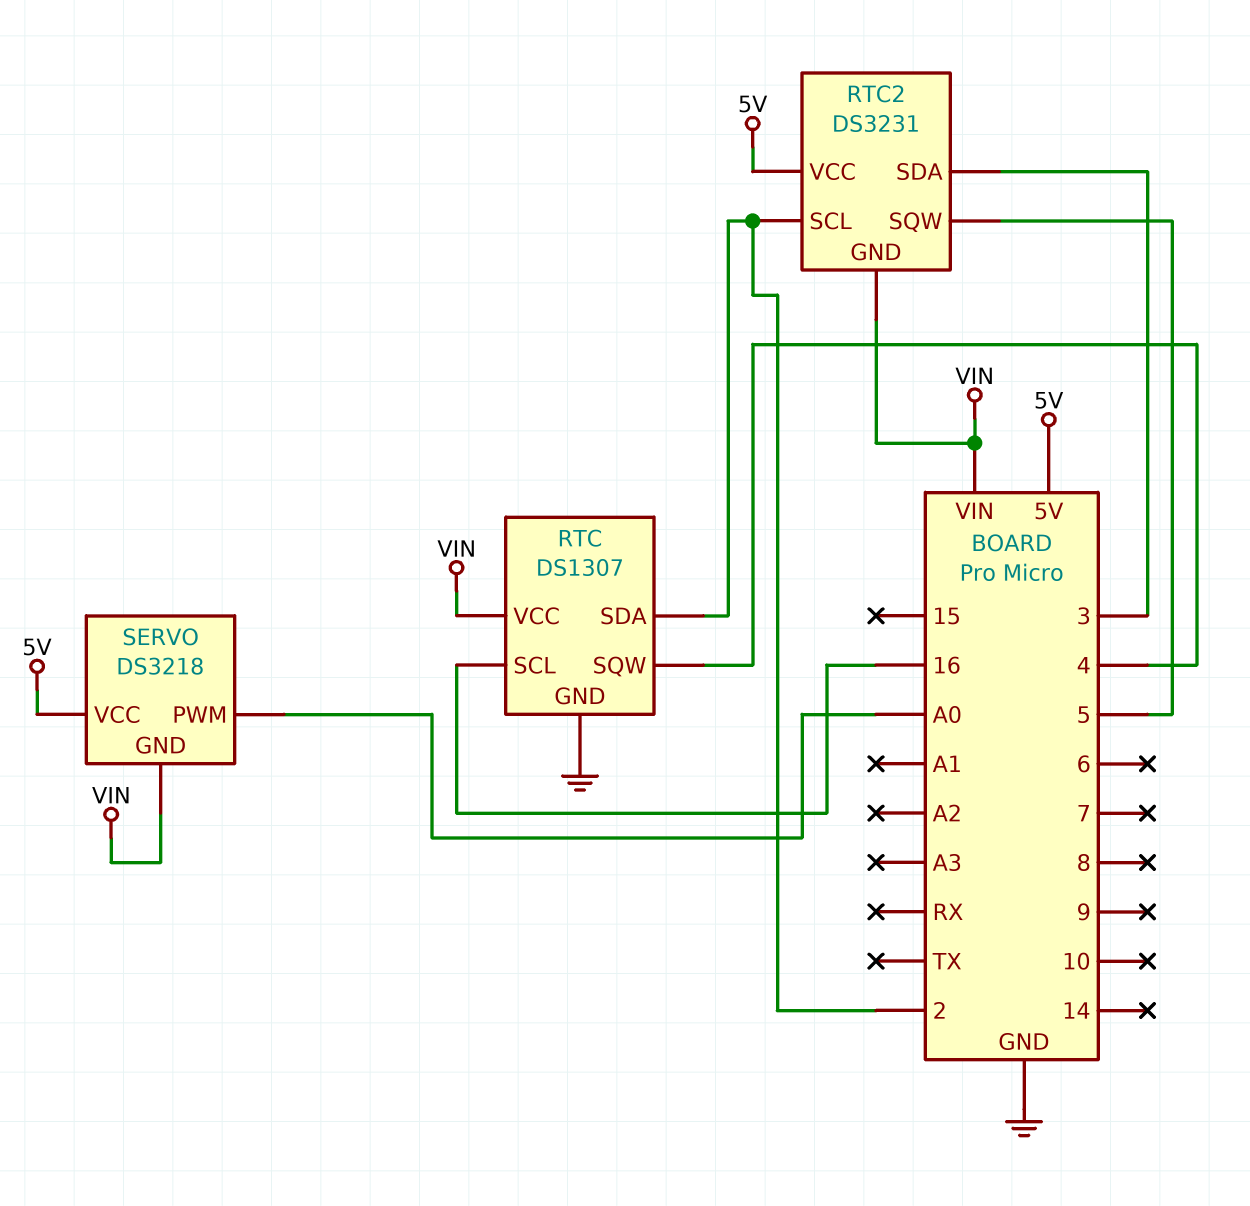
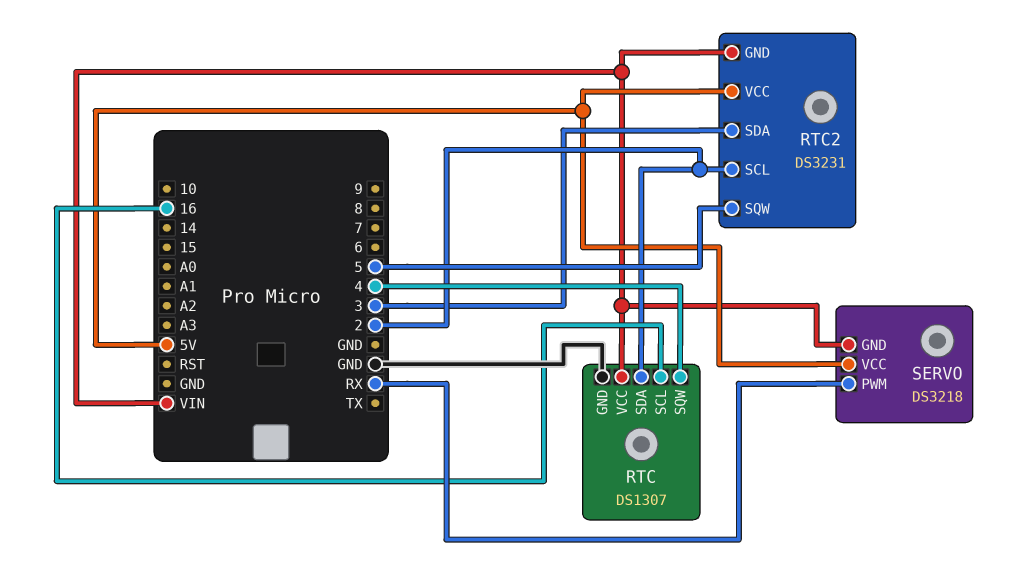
SERVO pin PWM: A0 -> RX

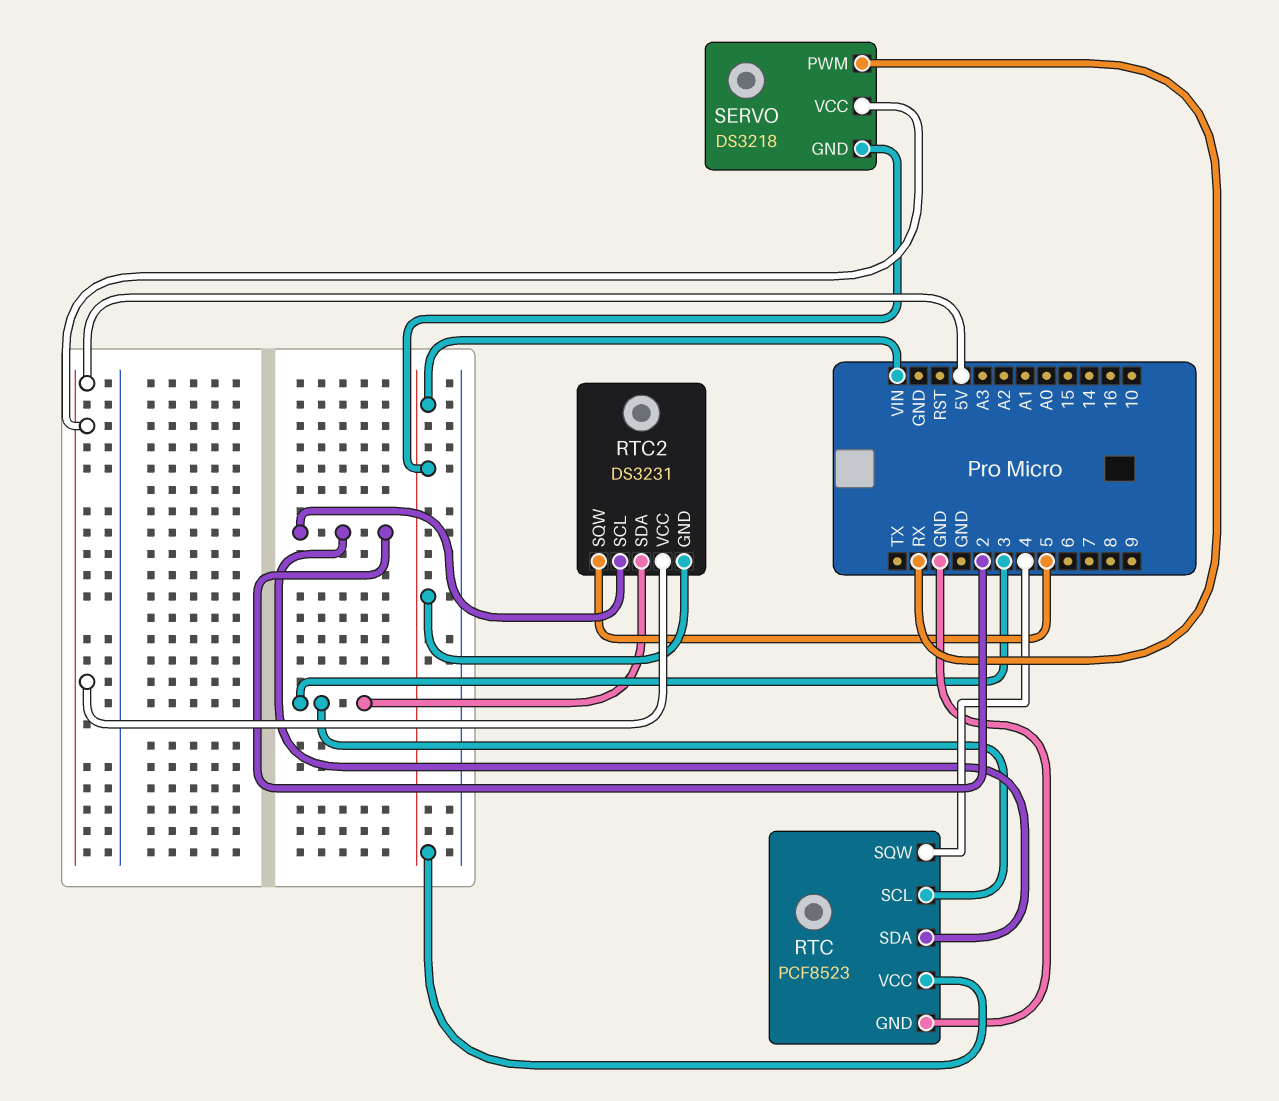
RTC: DS1307 -> PCF8523
RTC pin SCL: 16 -> 3

